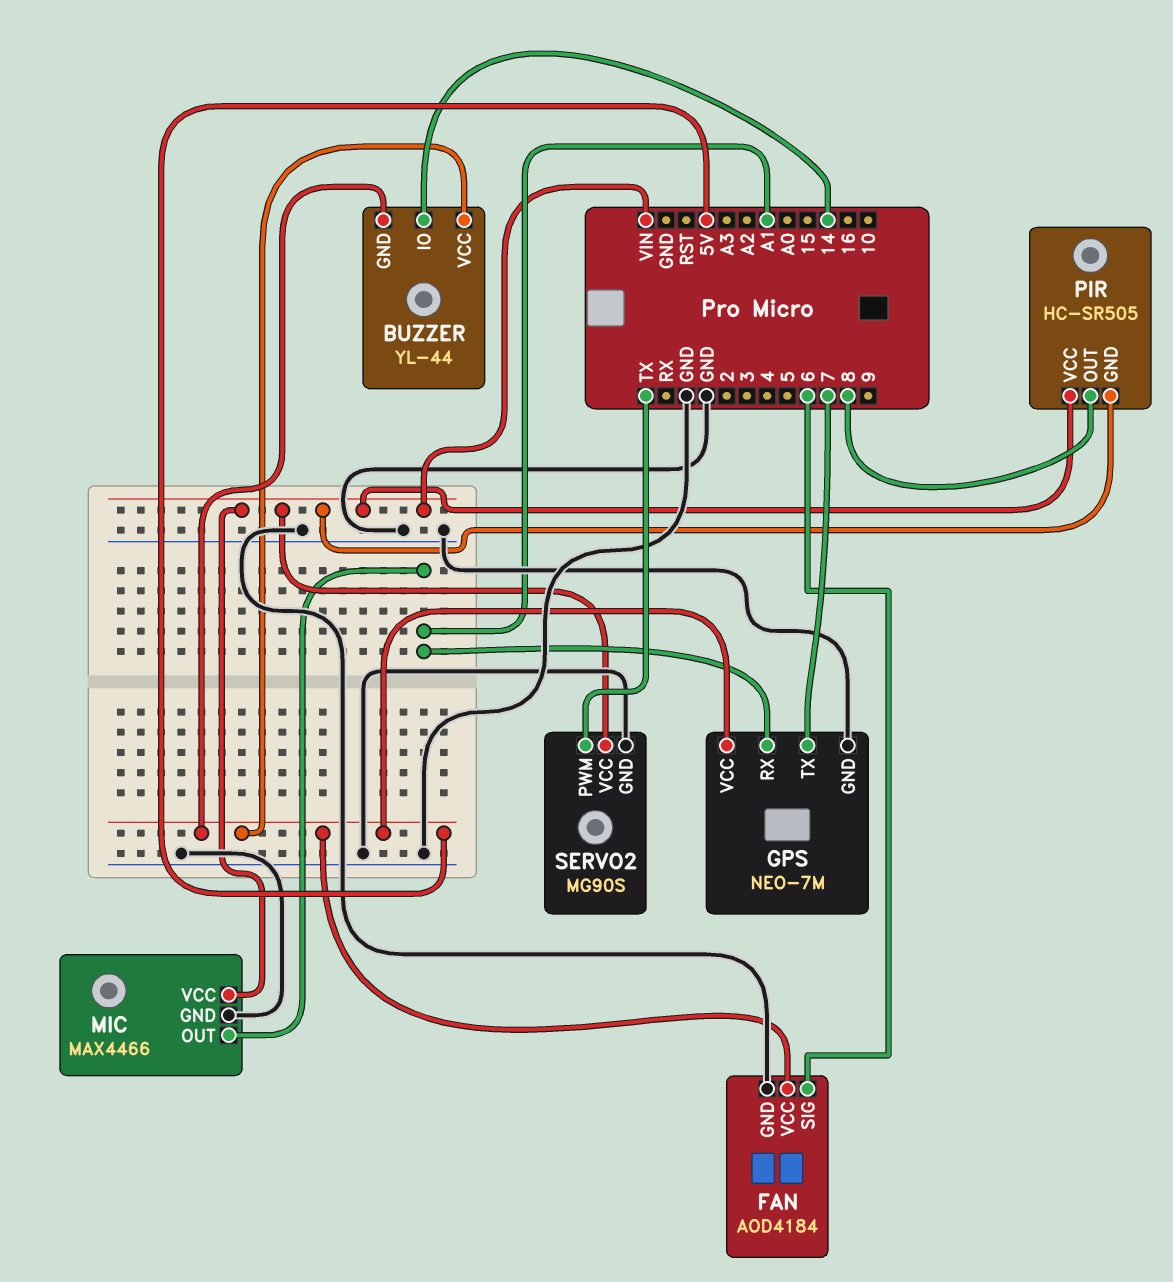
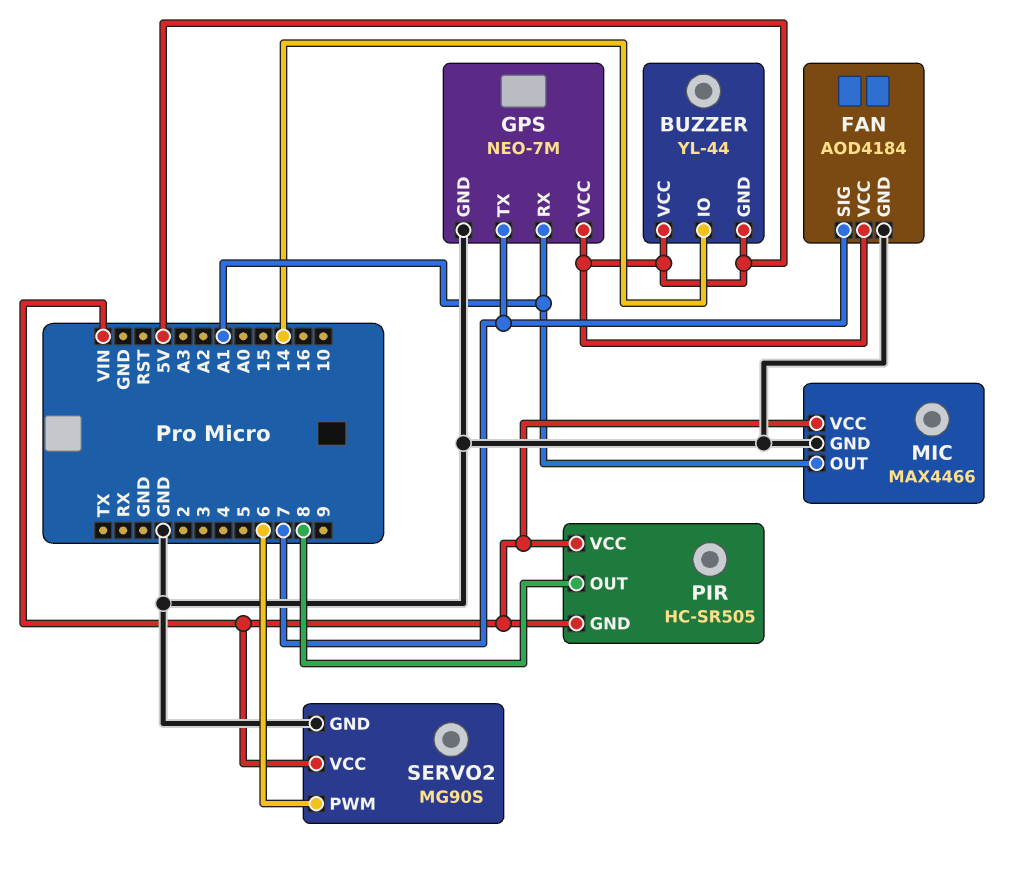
FAN pin SIG: 6 -> 7
SERVO2 pin PWM: TX -> 6

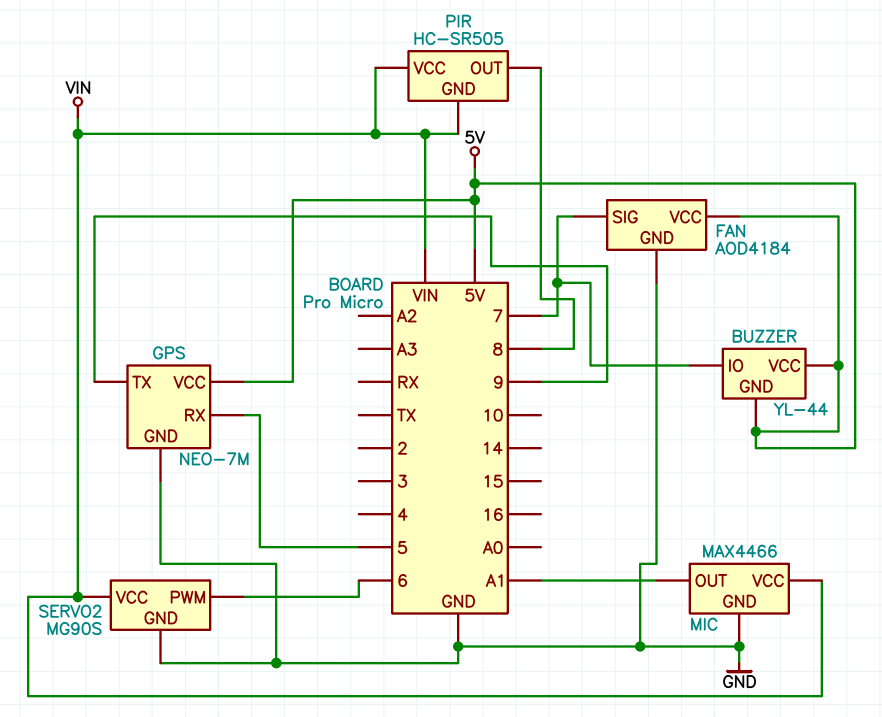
BUZZER pin IO: 14 -> 7
GPS pin RX: A1 -> 5
GPS pin TX: 7 -> 9

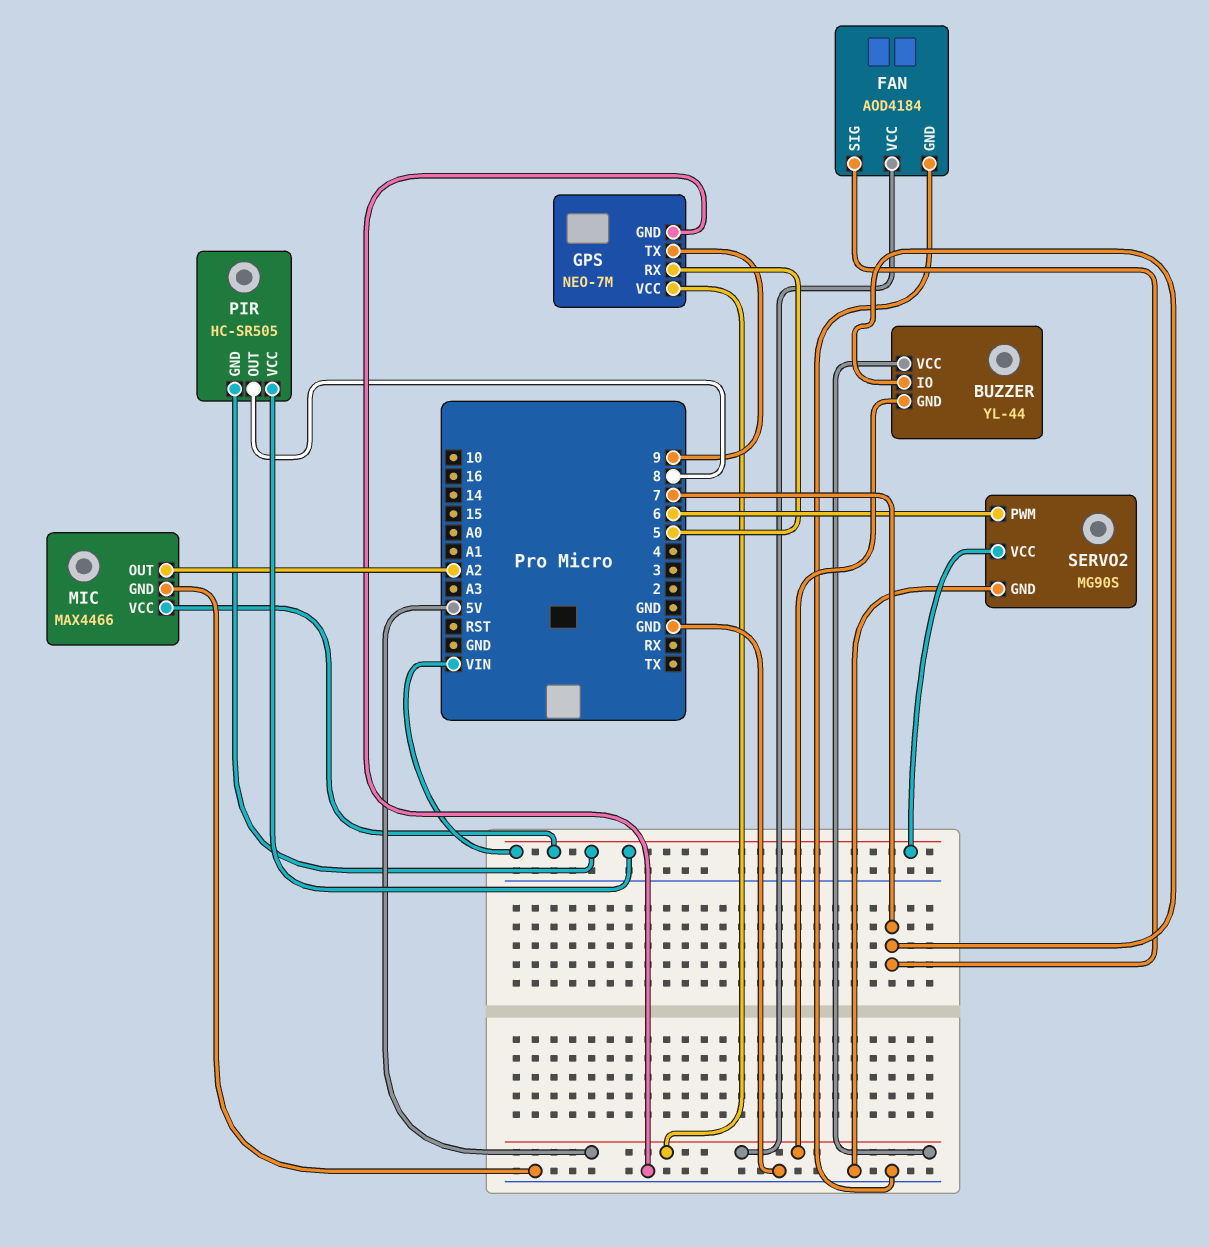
MIC pin OUT: A1 -> A2

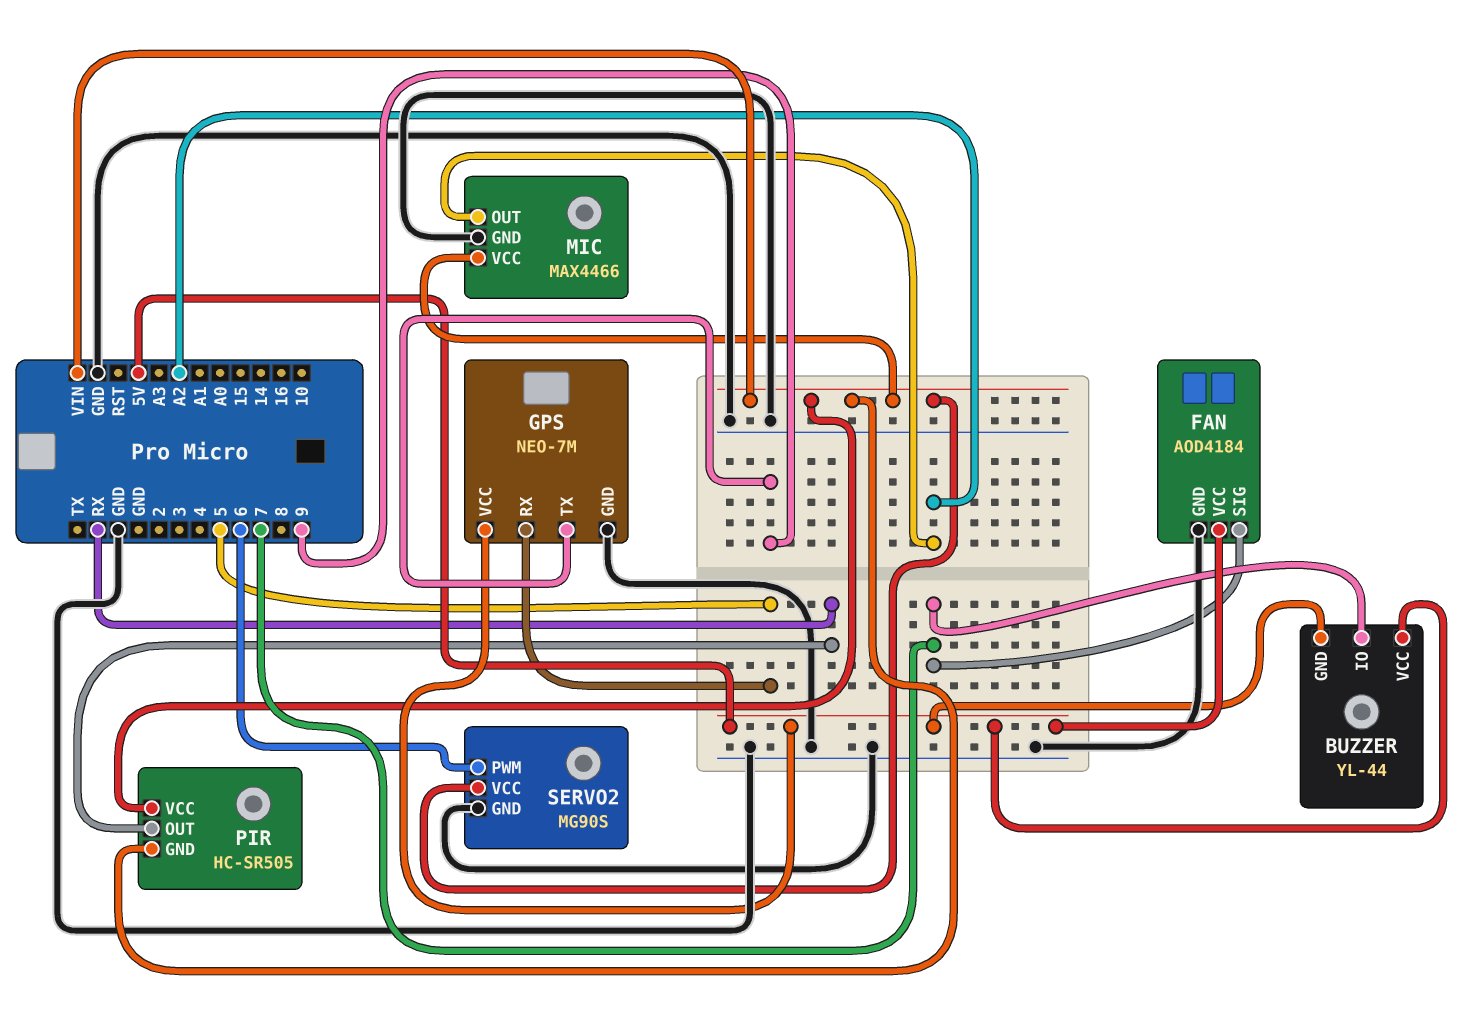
PIR pin OUT: 8 -> RX

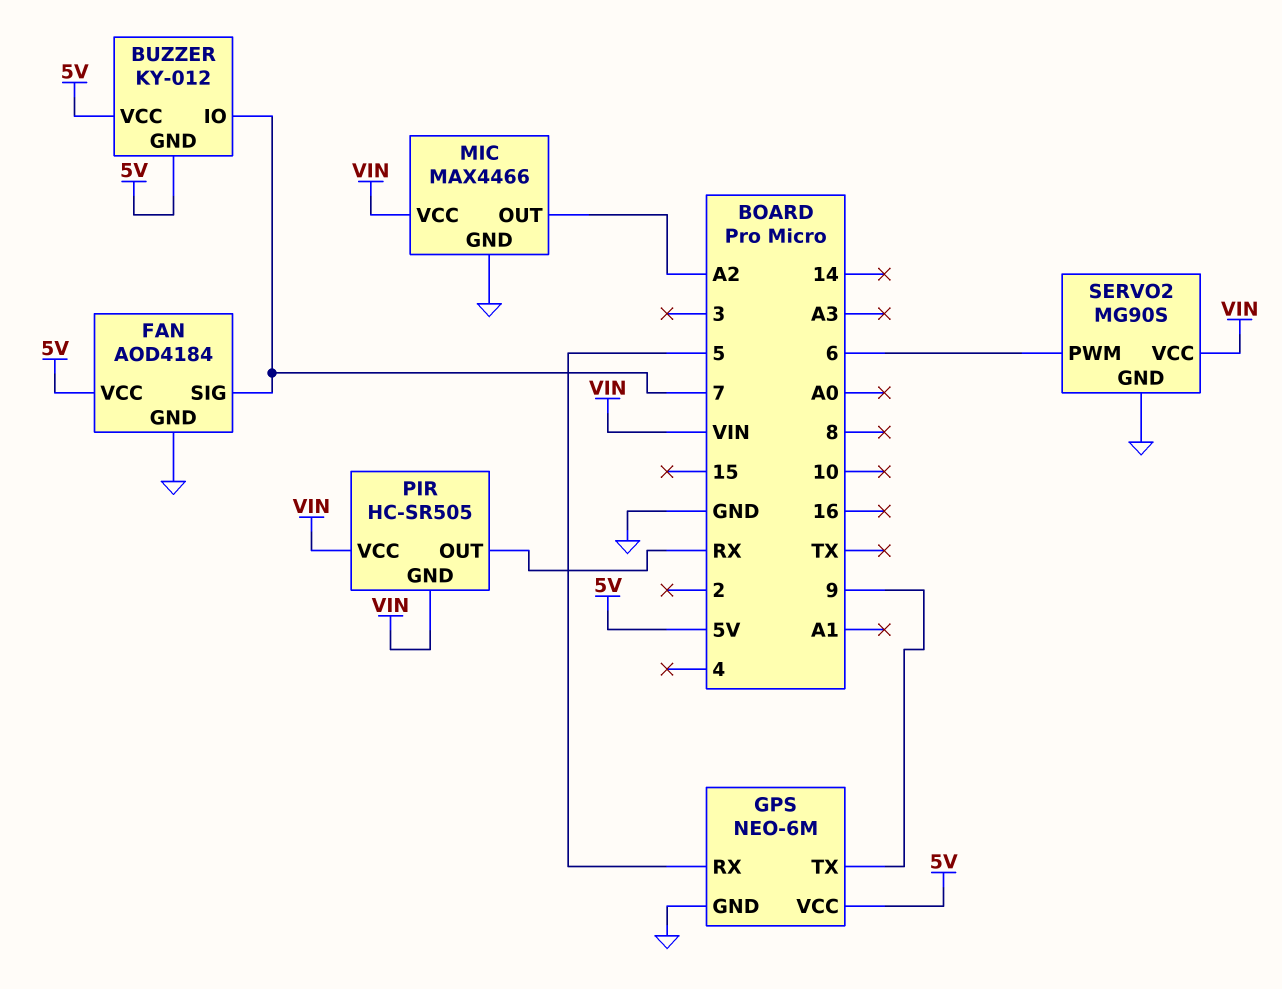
BUZZER: YL-44 -> KY-012
GPS: NEO-7M -> NEO-6M

